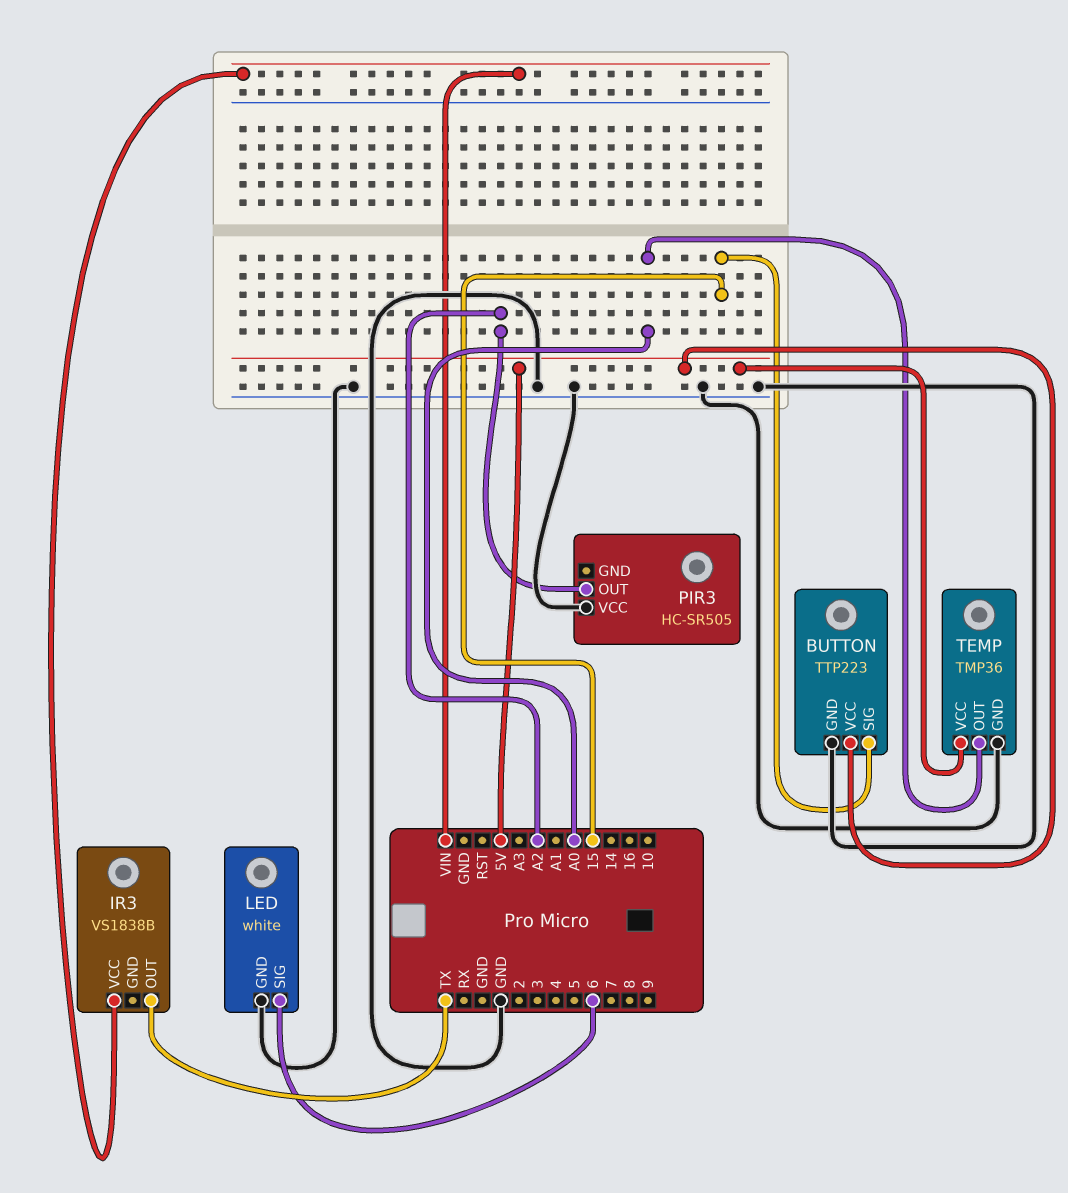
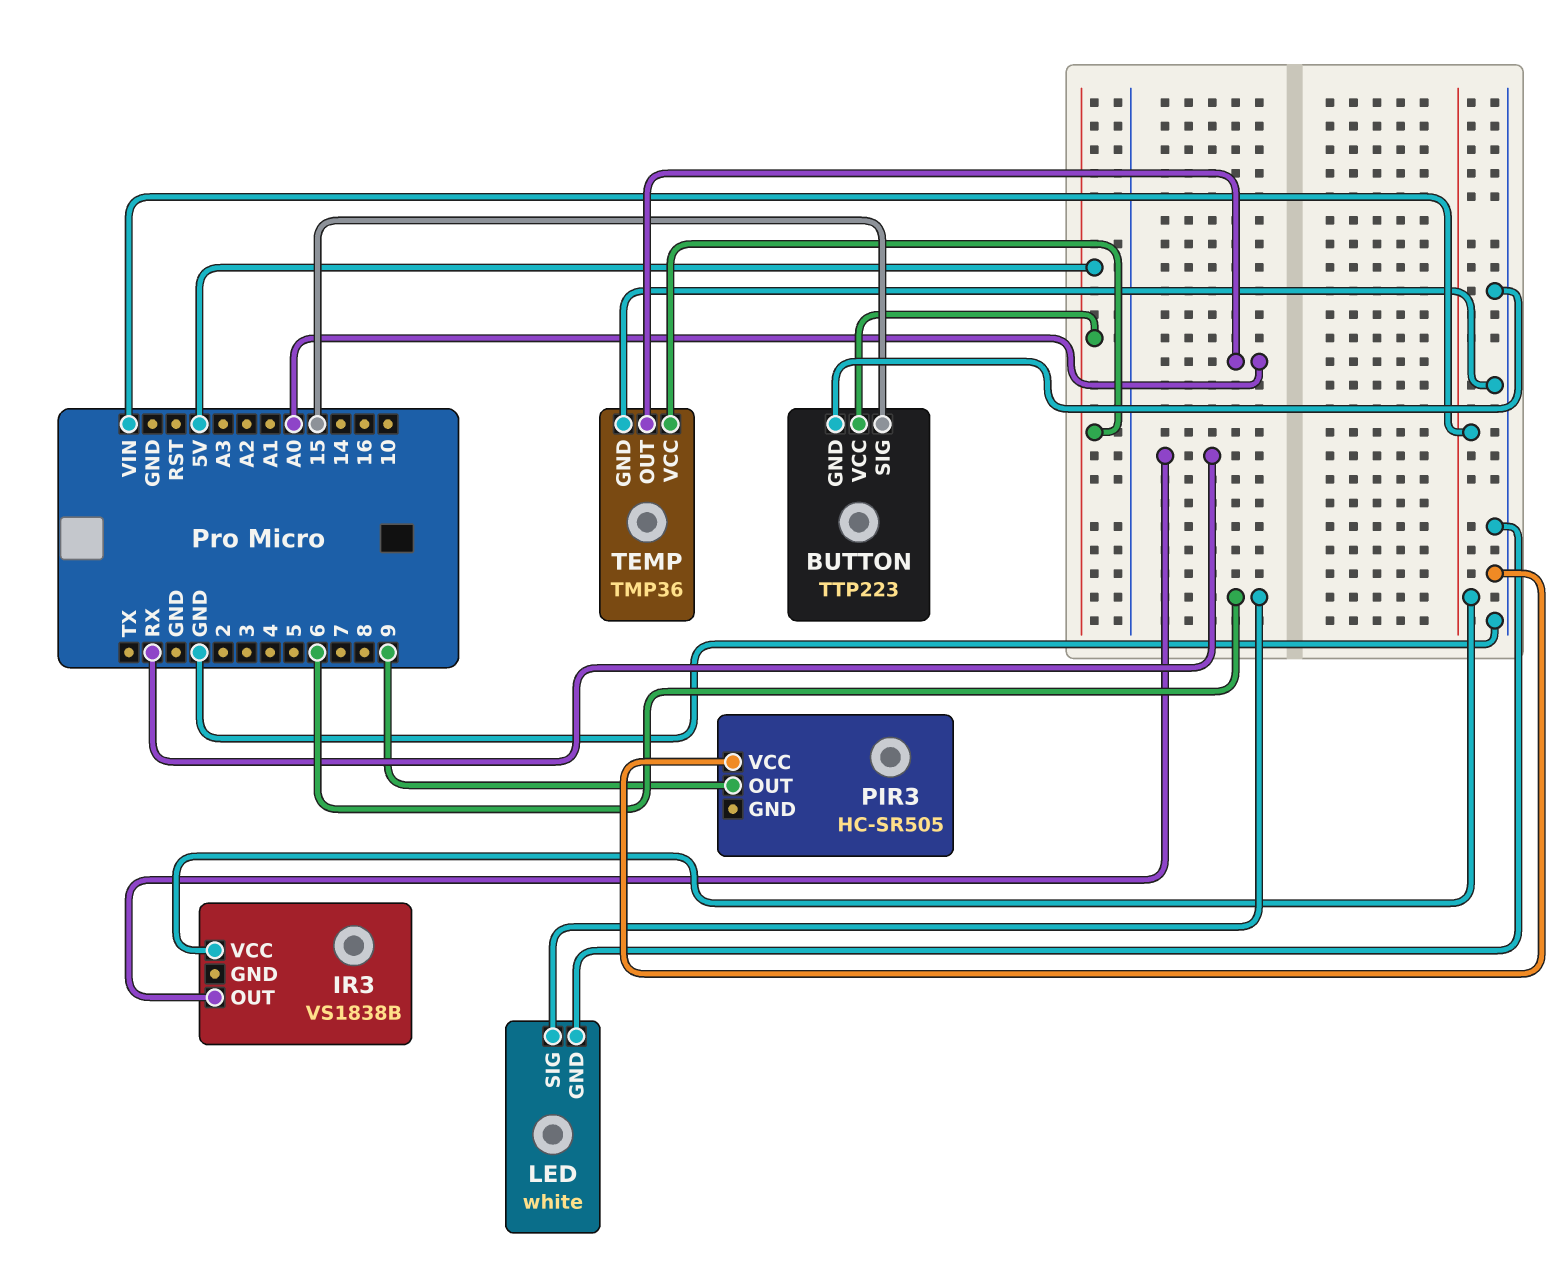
IR3 pin OUT: TX -> RX
PIR3 pin OUT: A2 -> 9

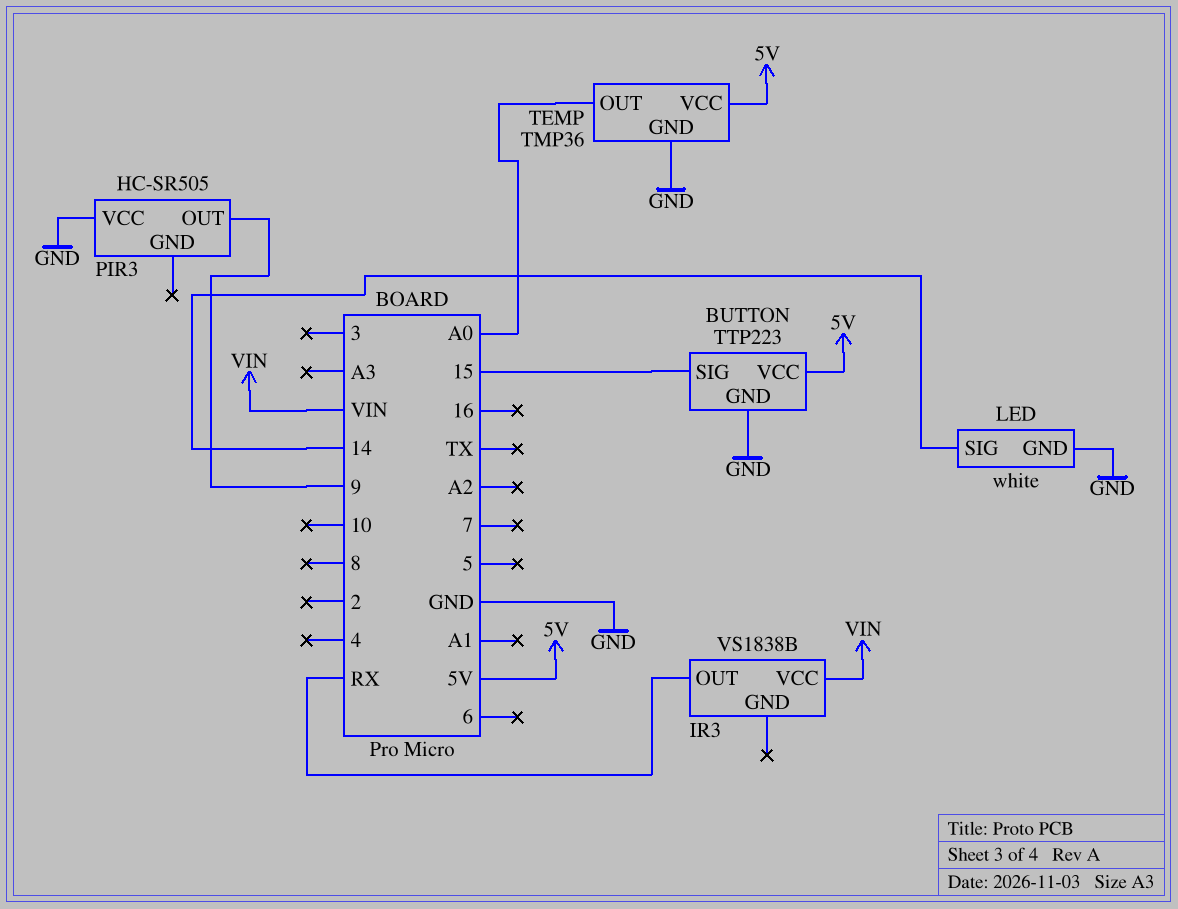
LED pin SIG: 6 -> 14

